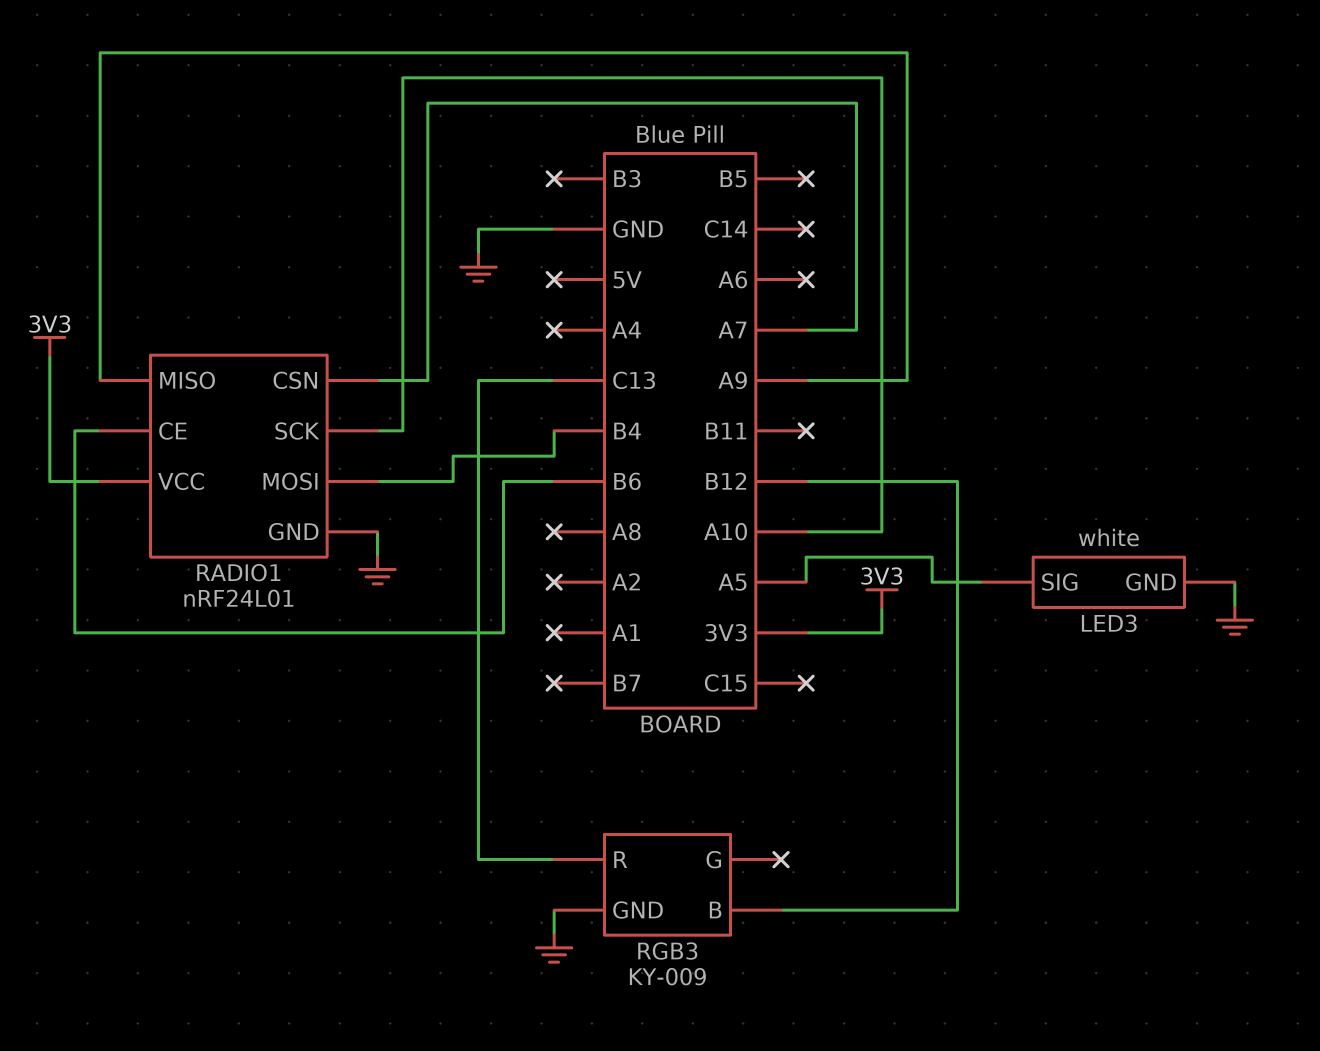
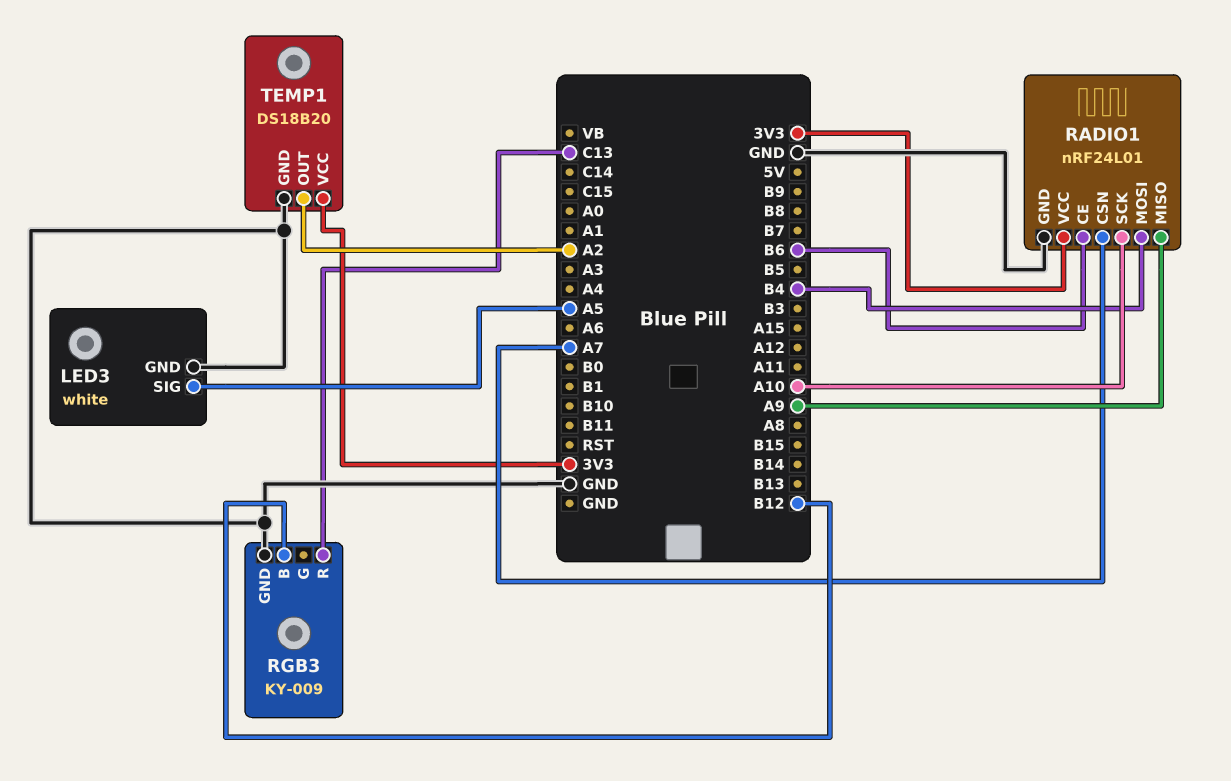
TEMP1: none -> DS18B20
TEMP1 pin GND: none -> GND
TEMP1 pin OUT: none -> A2
TEMP1 pin VCC: none -> 3V3

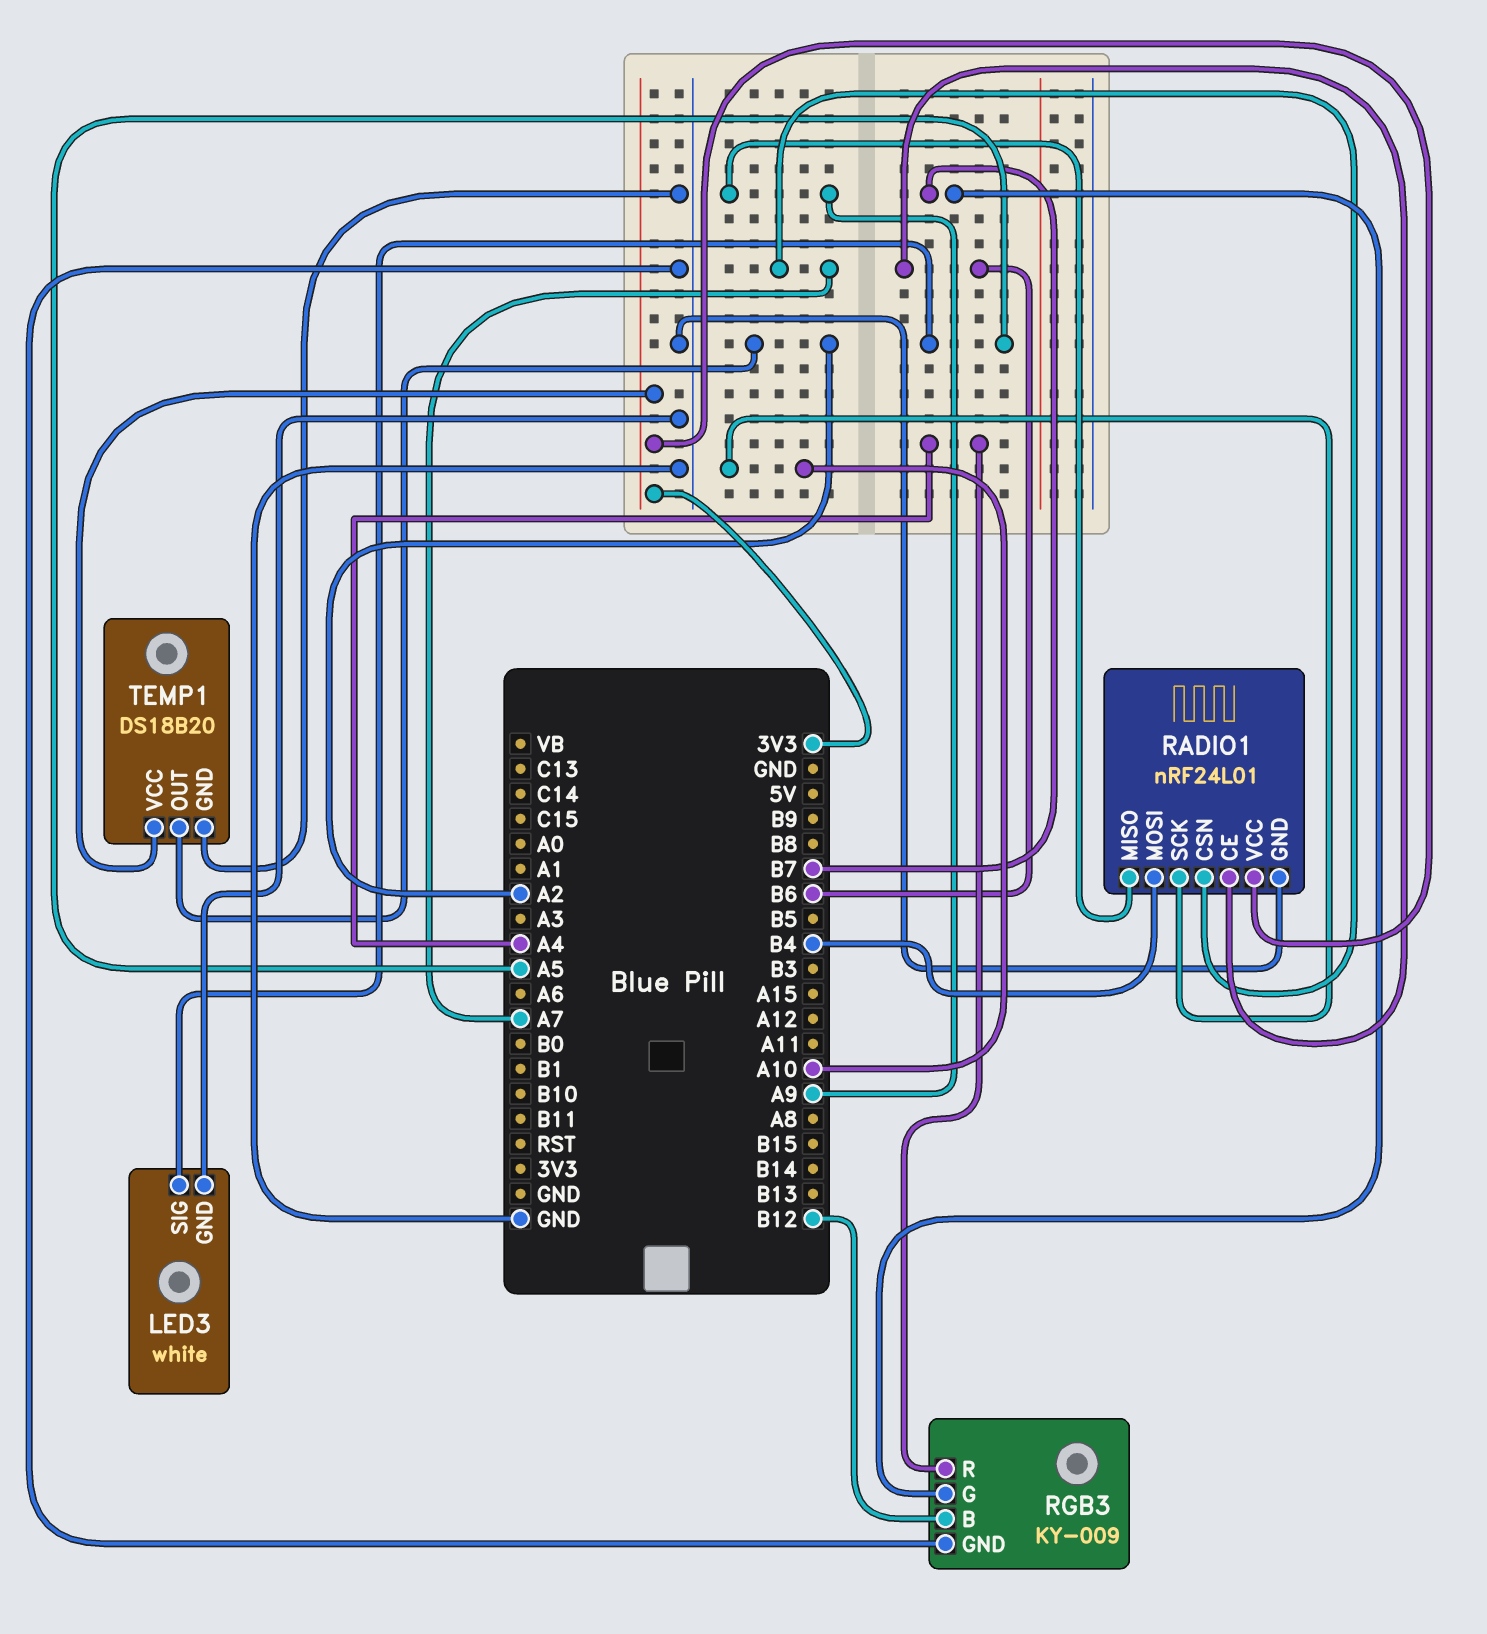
RGB3 pin G: none -> B7
RGB3 pin R: C13 -> A4

